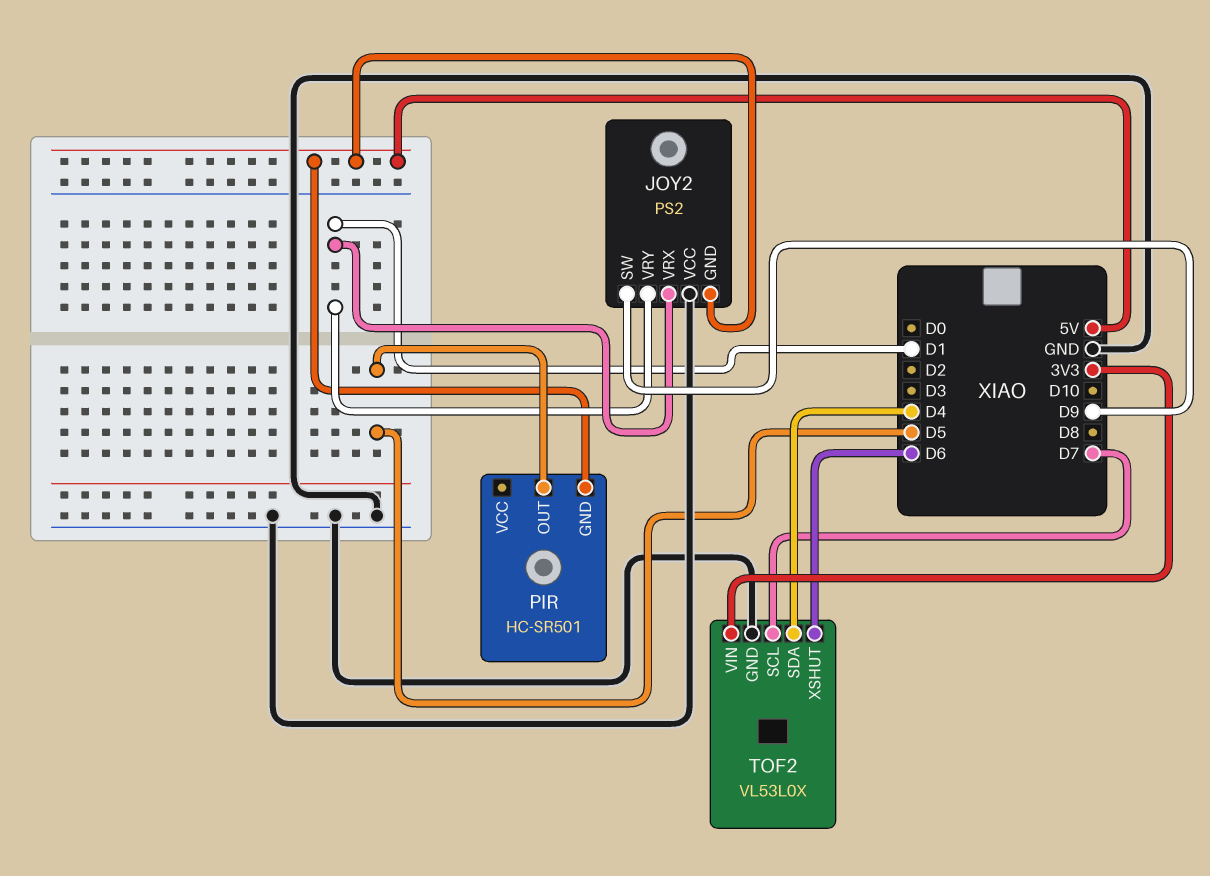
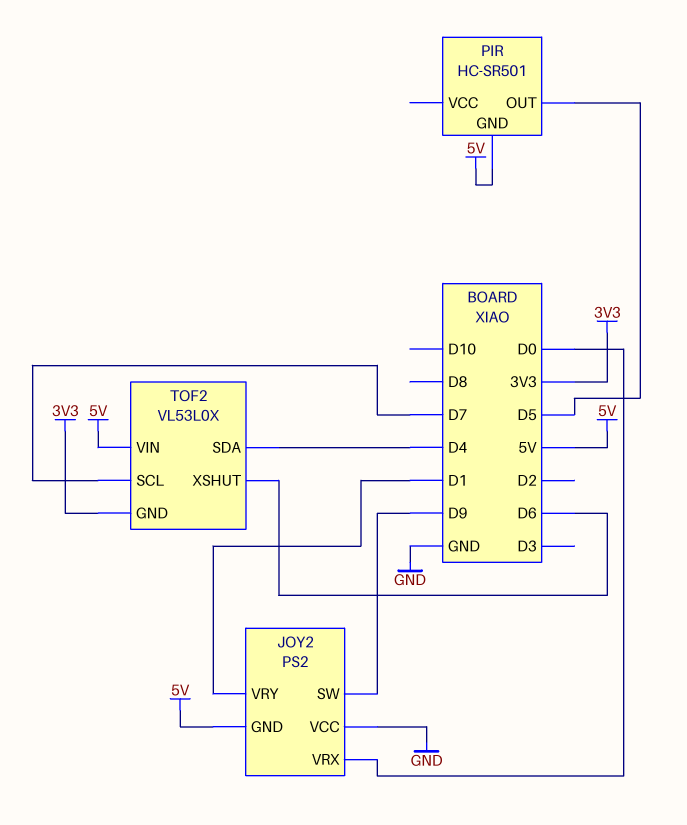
JOY2 pin VRX: D1 -> D0
TOF2 pin GND: GND -> 3V3
TOF2 pin VIN: 3V3 -> 5V

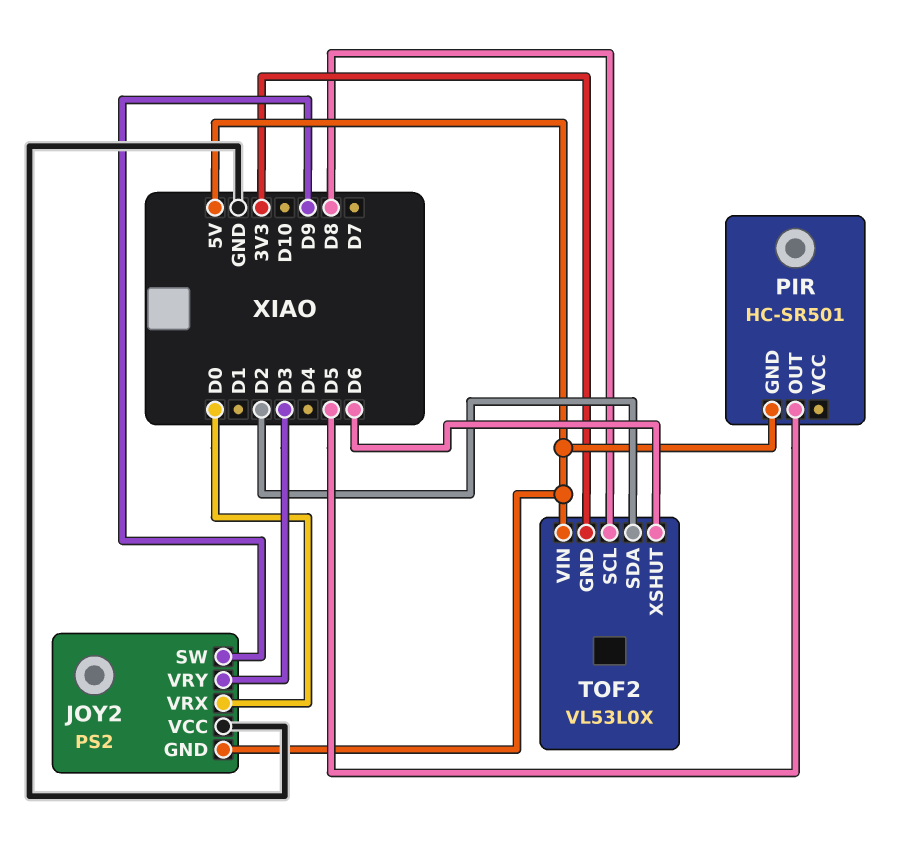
JOY2 pin VRY: D1 -> D3
TOF2 pin SCL: D7 -> D8
TOF2 pin SDA: D4 -> D2

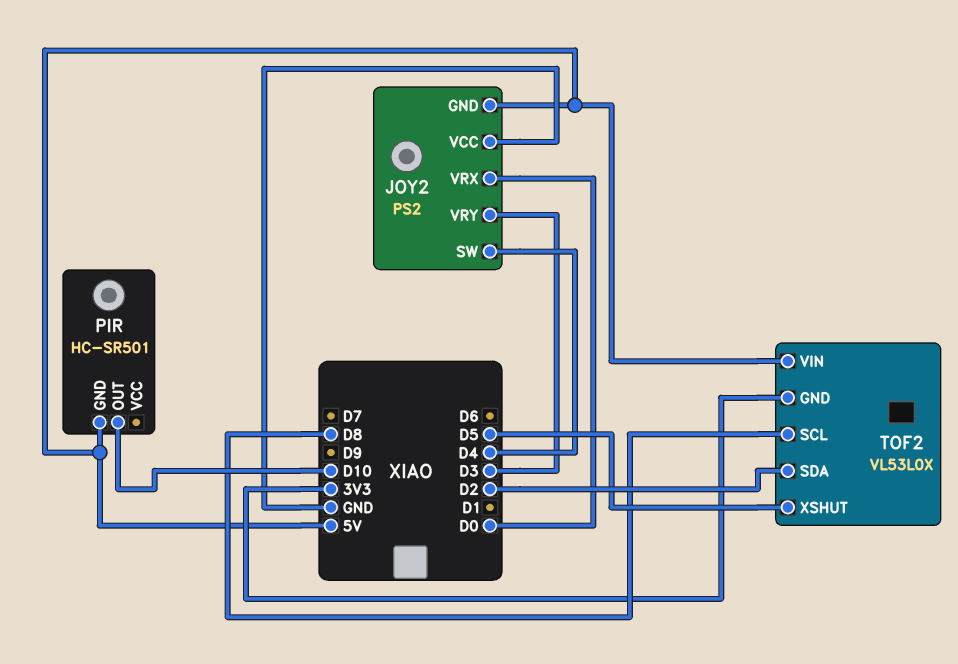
JOY2 pin SW: D9 -> D4
PIR pin OUT: D5 -> D10
TOF2 pin XSHUT: D6 -> D5

